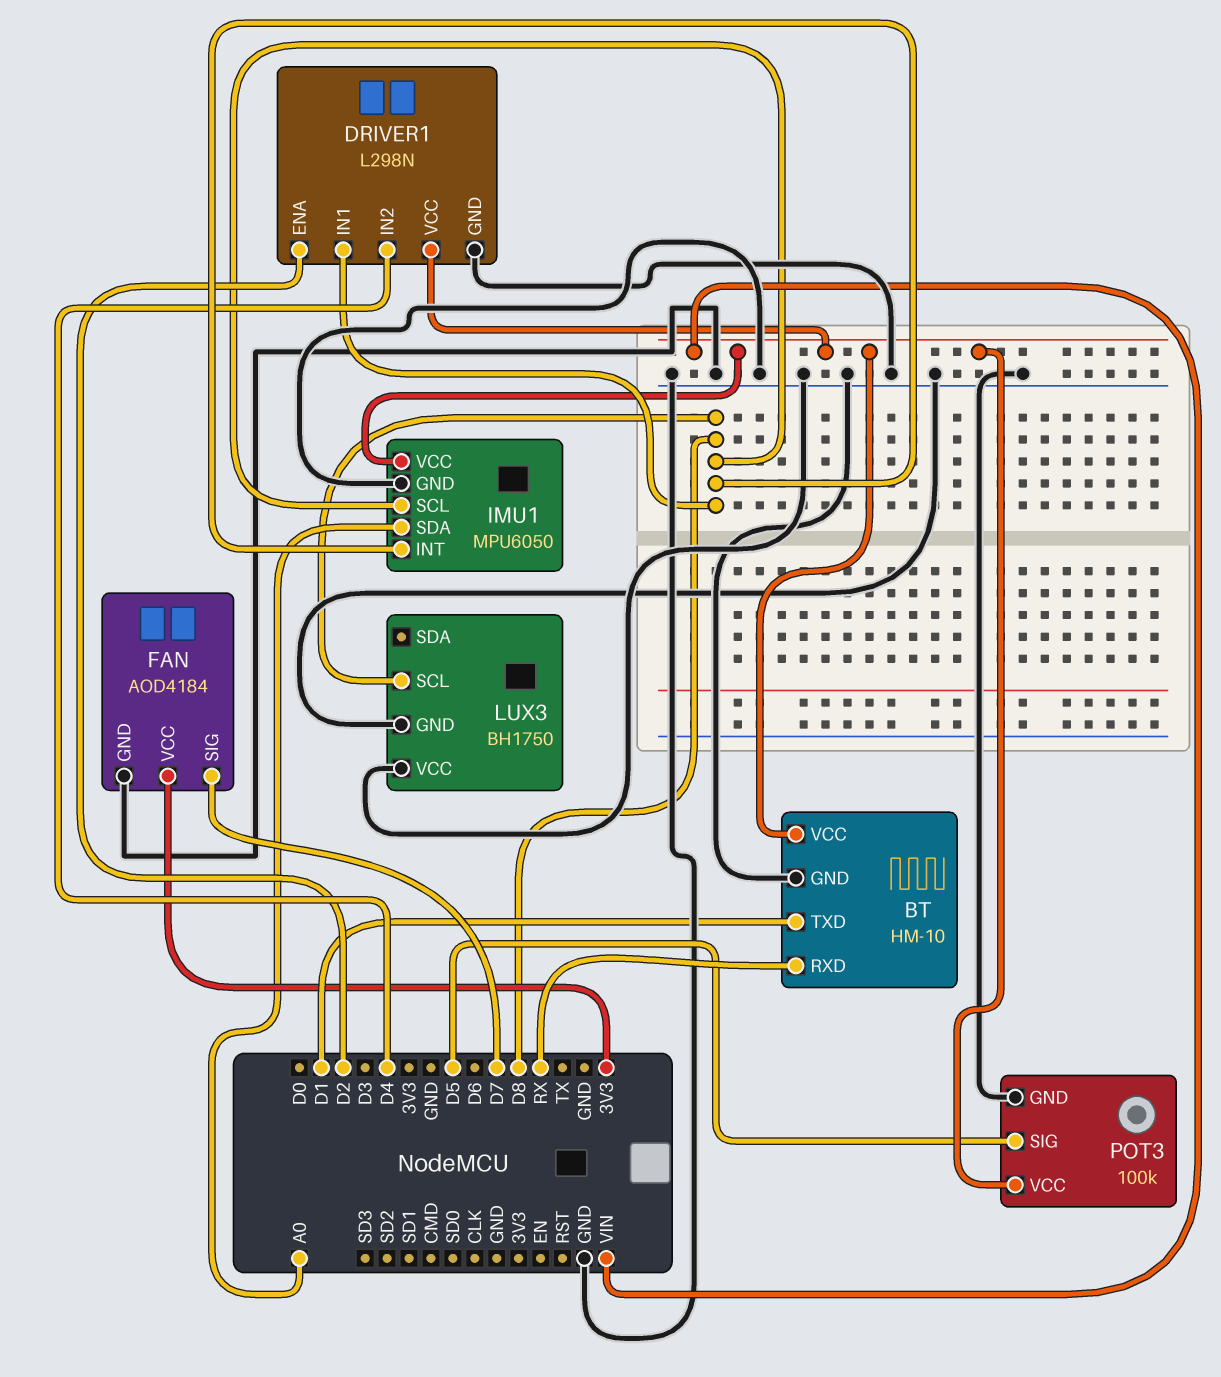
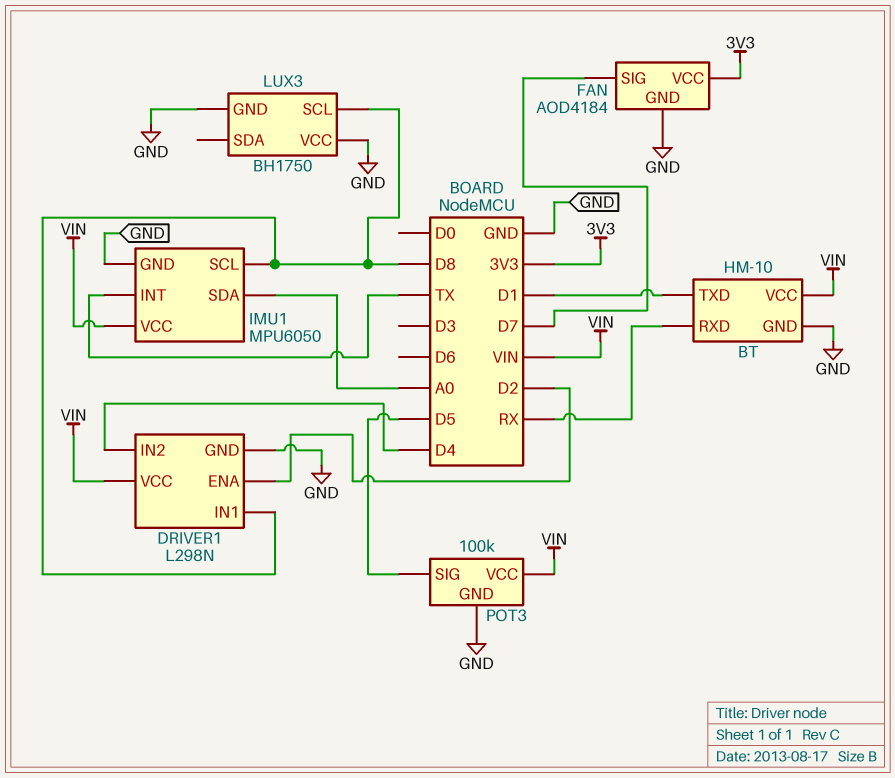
IMU1 pin INT: D8 -> TX

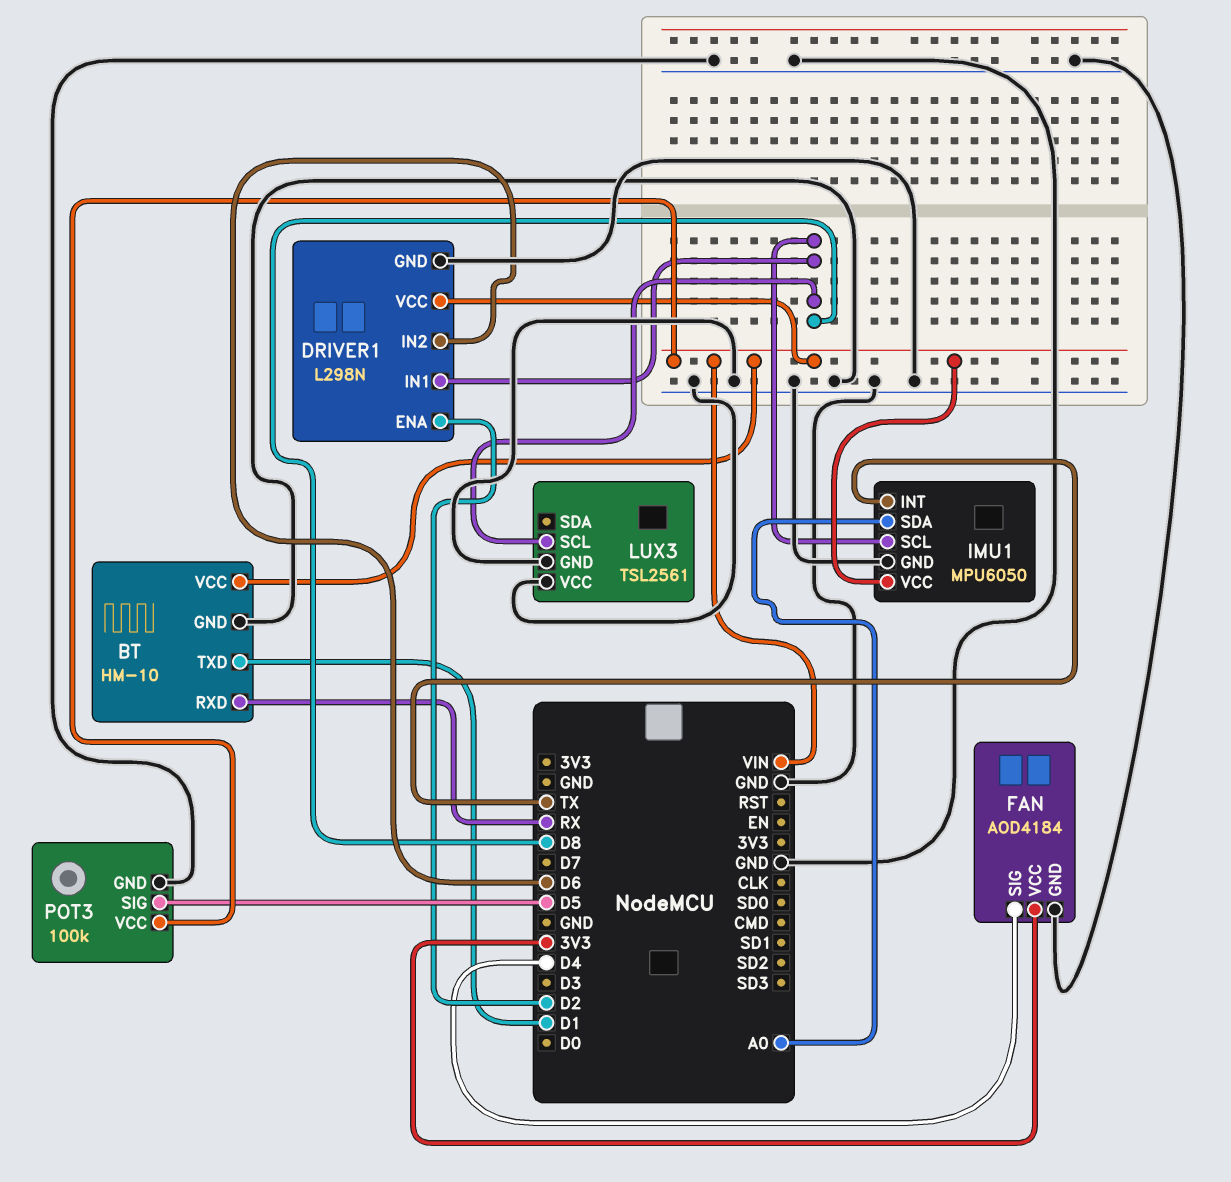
DRIVER1 pin IN2: D4 -> D6
FAN pin SIG: D7 -> D4
LUX3: BH1750 -> TSL2561

